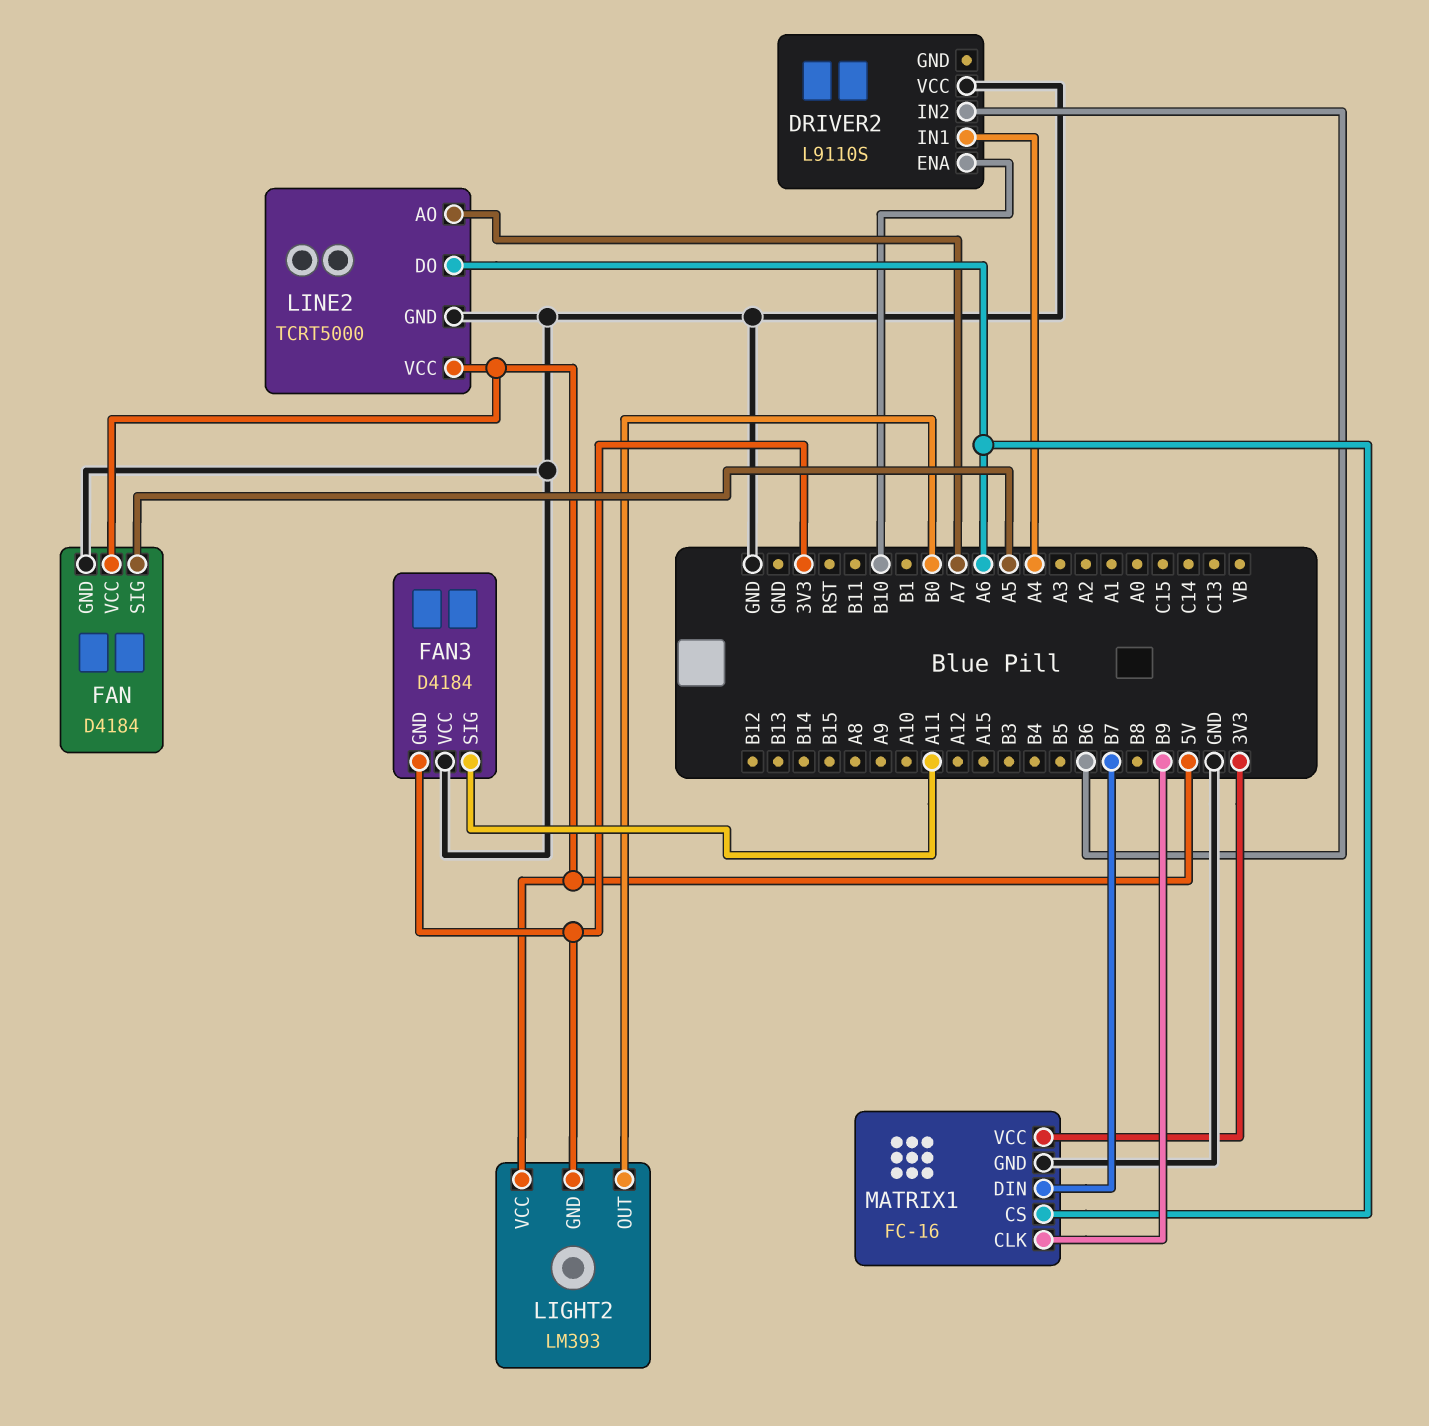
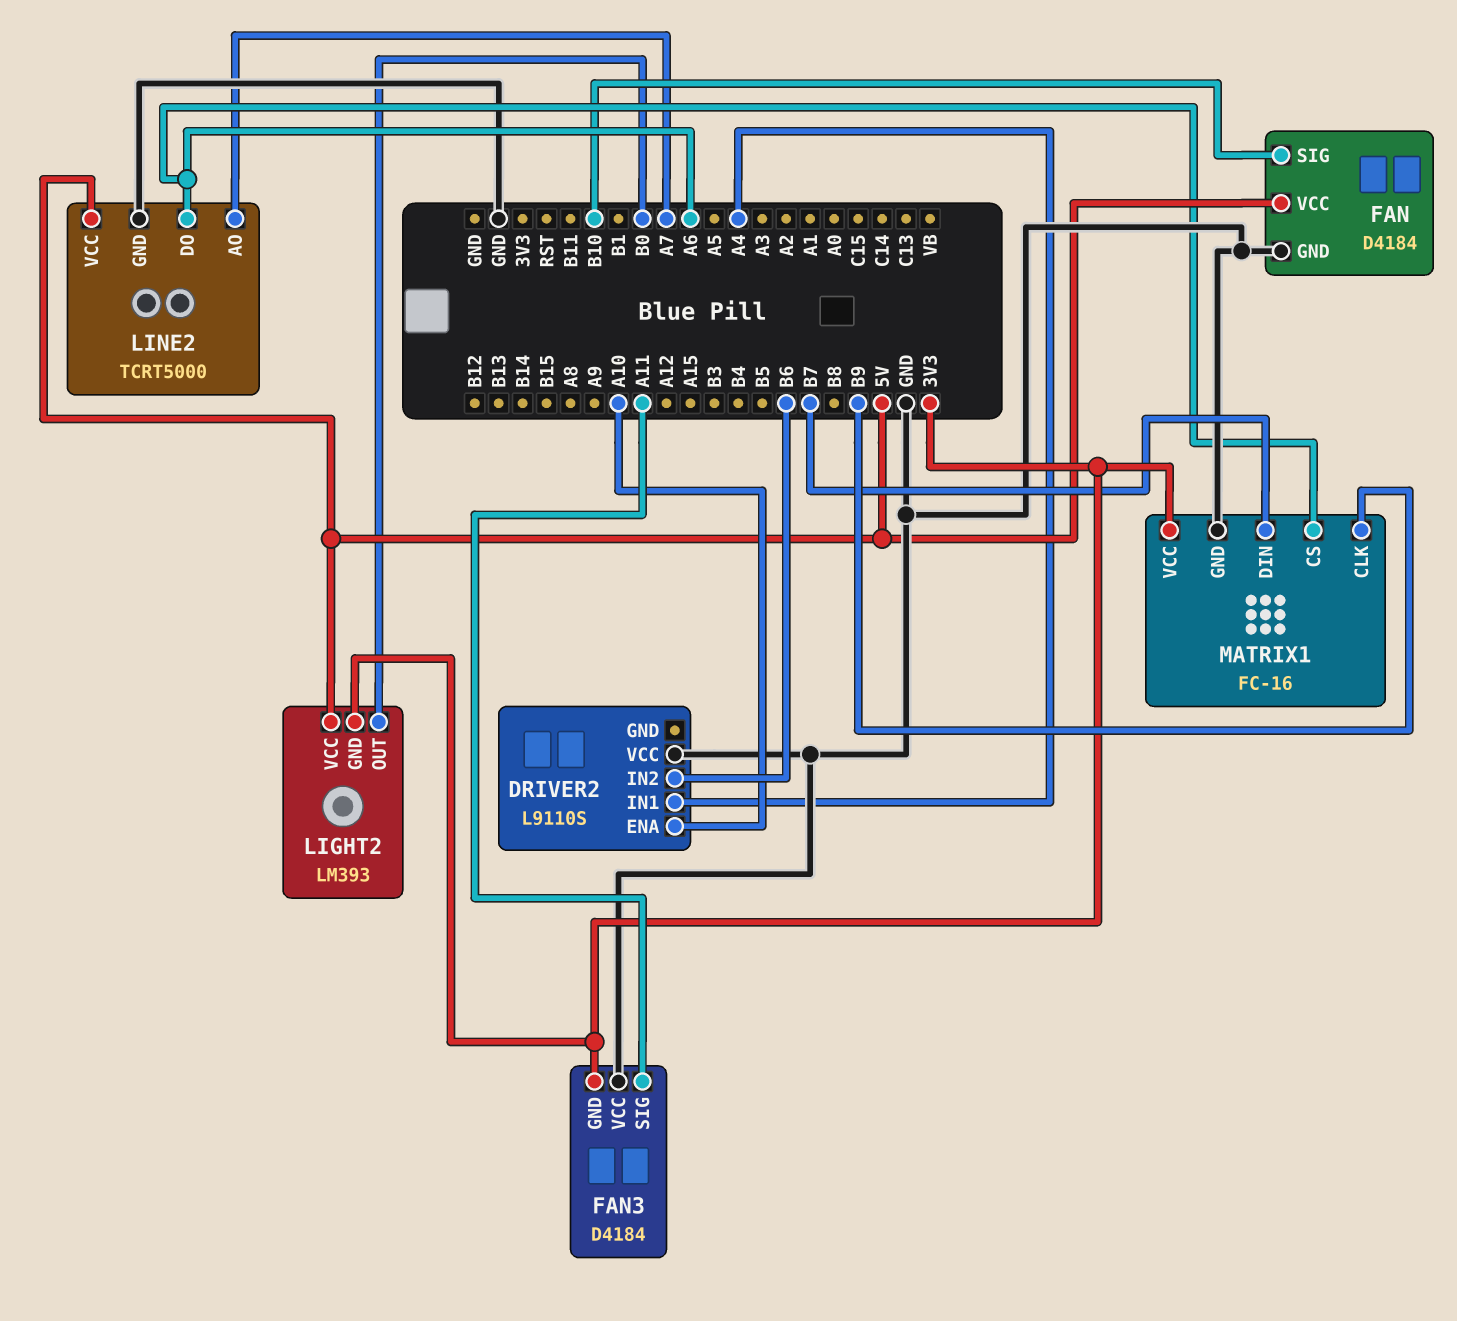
DRIVER2 pin ENA: B10 -> A10
FAN pin SIG: A5 -> B10

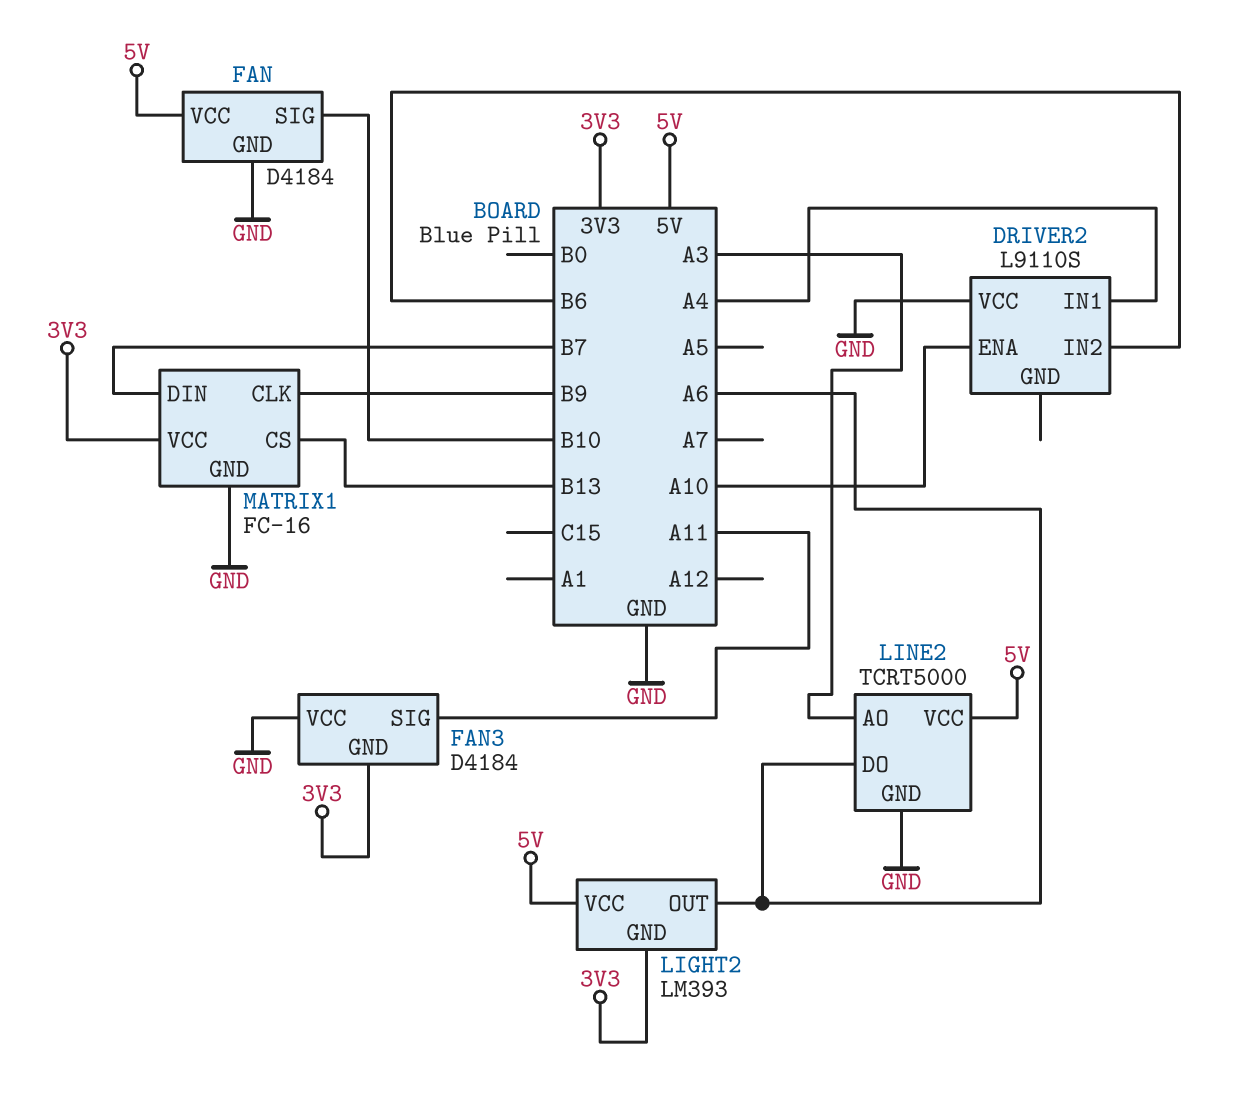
LIGHT2 pin OUT: B0 -> A6
LINE2 pin AO: A7 -> A3
MATRIX1 pin CS: A6 -> B13

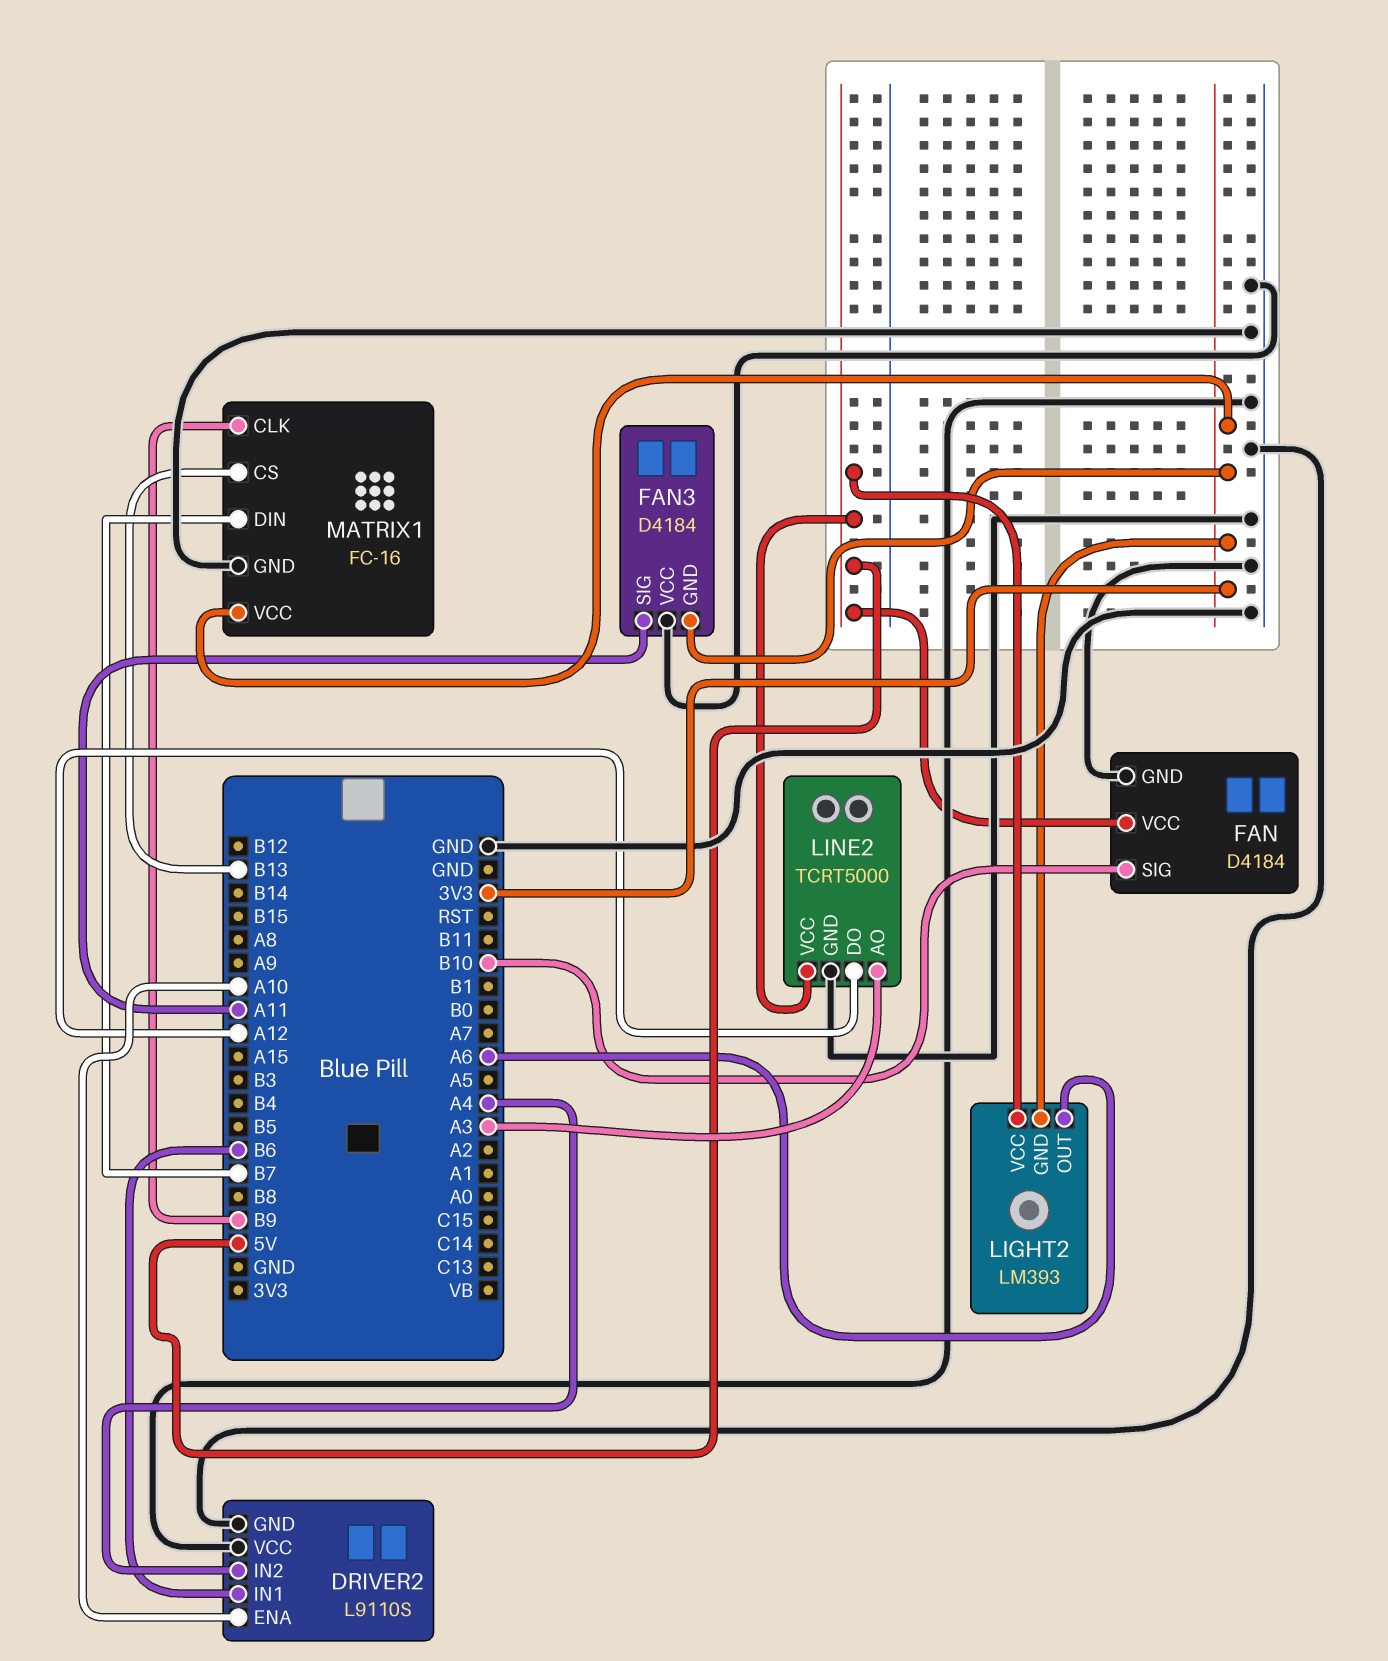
DRIVER2 pin GND: none -> GND
DRIVER2 pin IN1: A4 -> B6
DRIVER2 pin IN2: B6 -> A4
LINE2 pin DO: A6 -> A12

